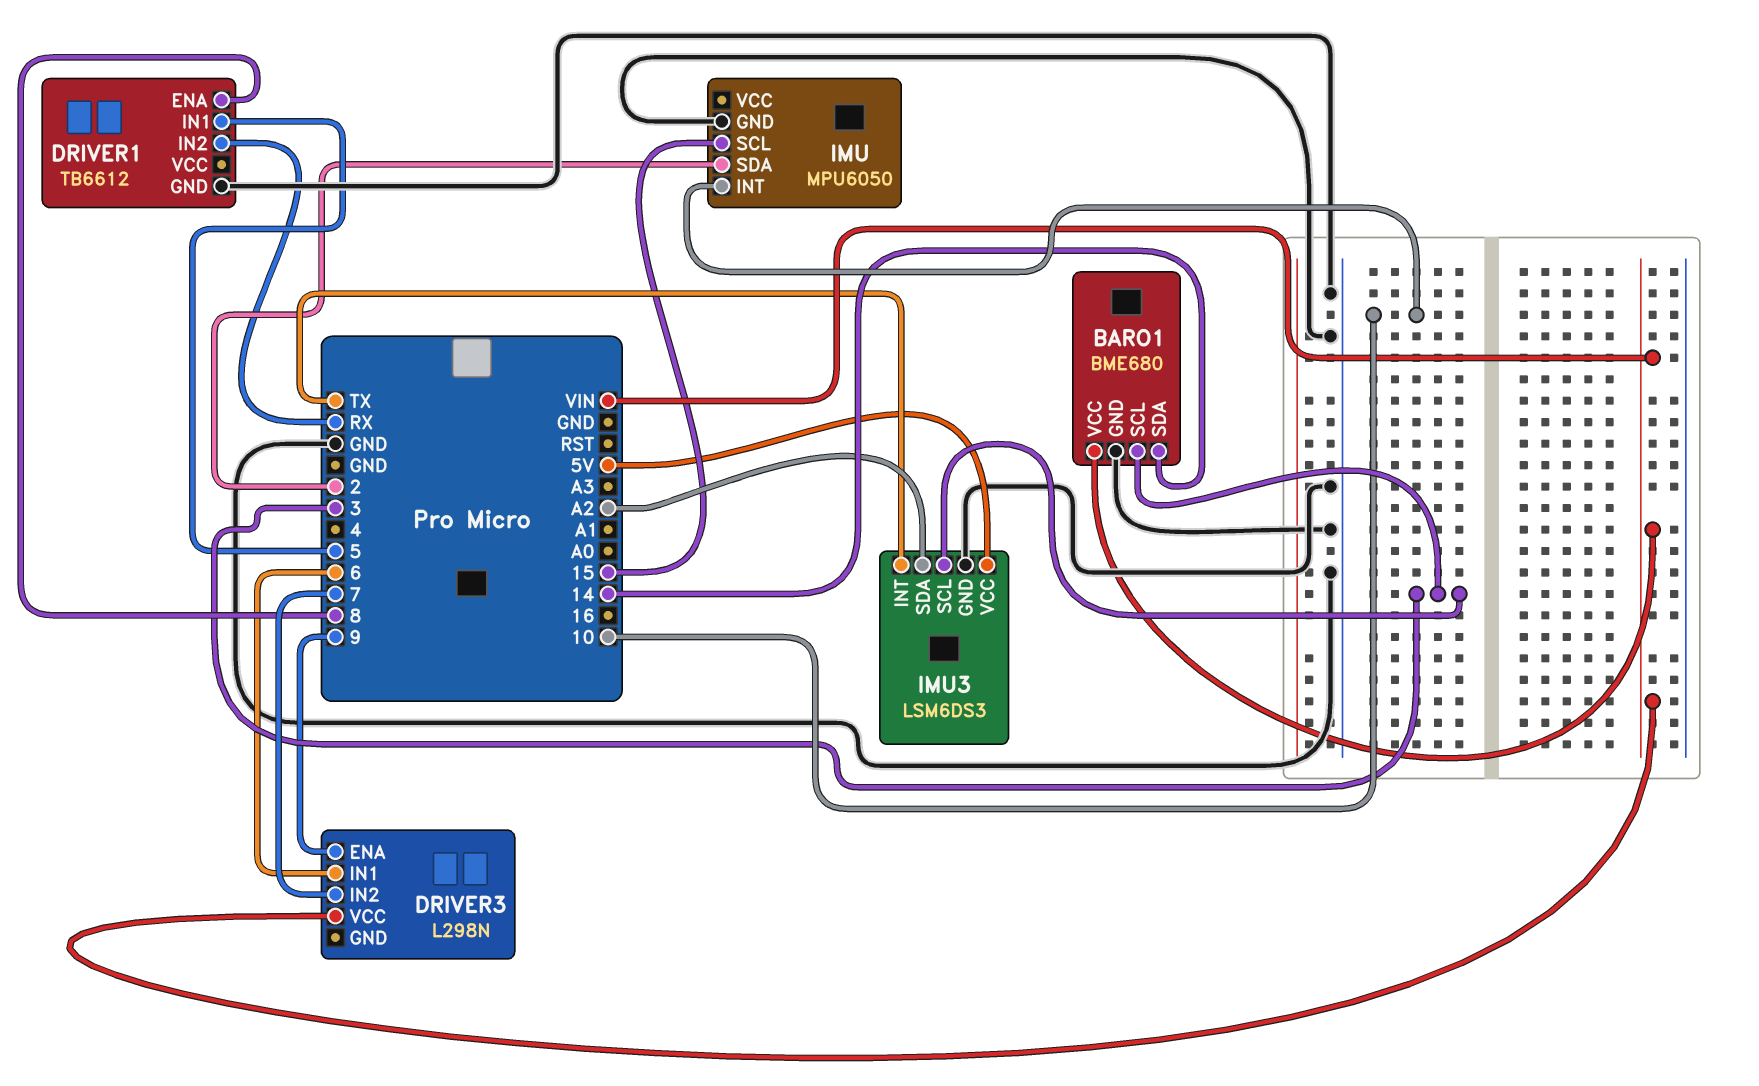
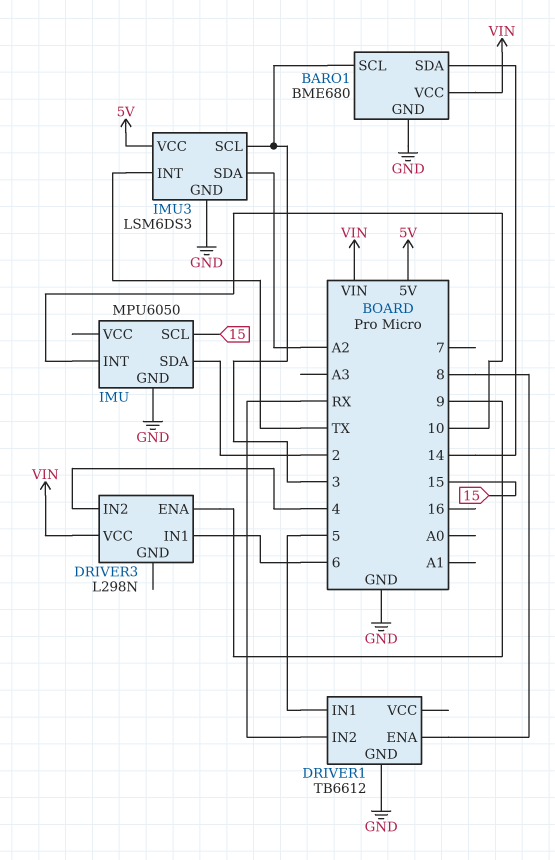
DRIVER3 pin IN2: 7 -> 4

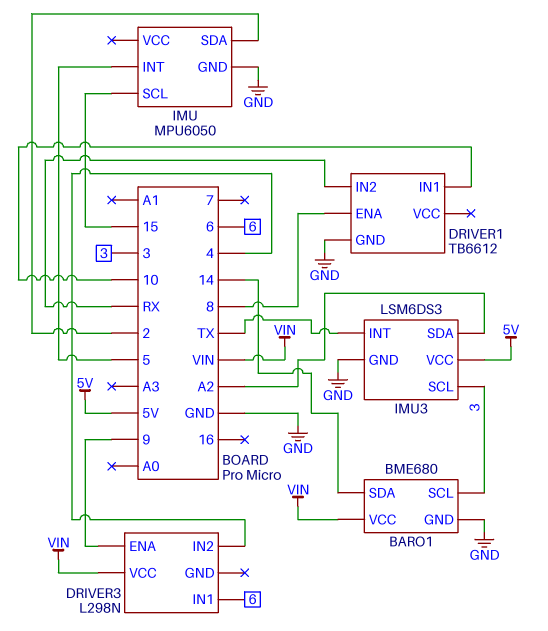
DRIVER1 pin IN1: 5 -> 10
IMU pin INT: 10 -> 5

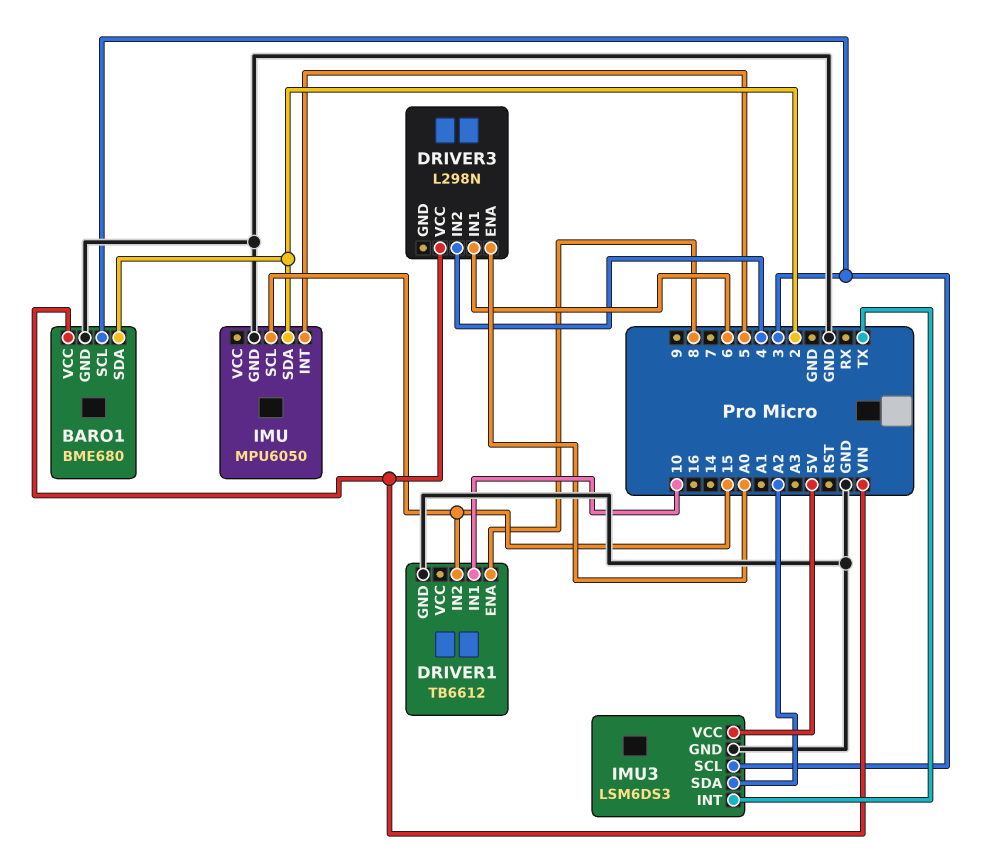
BARO1 pin SDA: 14 -> 2
DRIVER1 pin IN2: RX -> 15
DRIVER3 pin ENA: 9 -> A0

